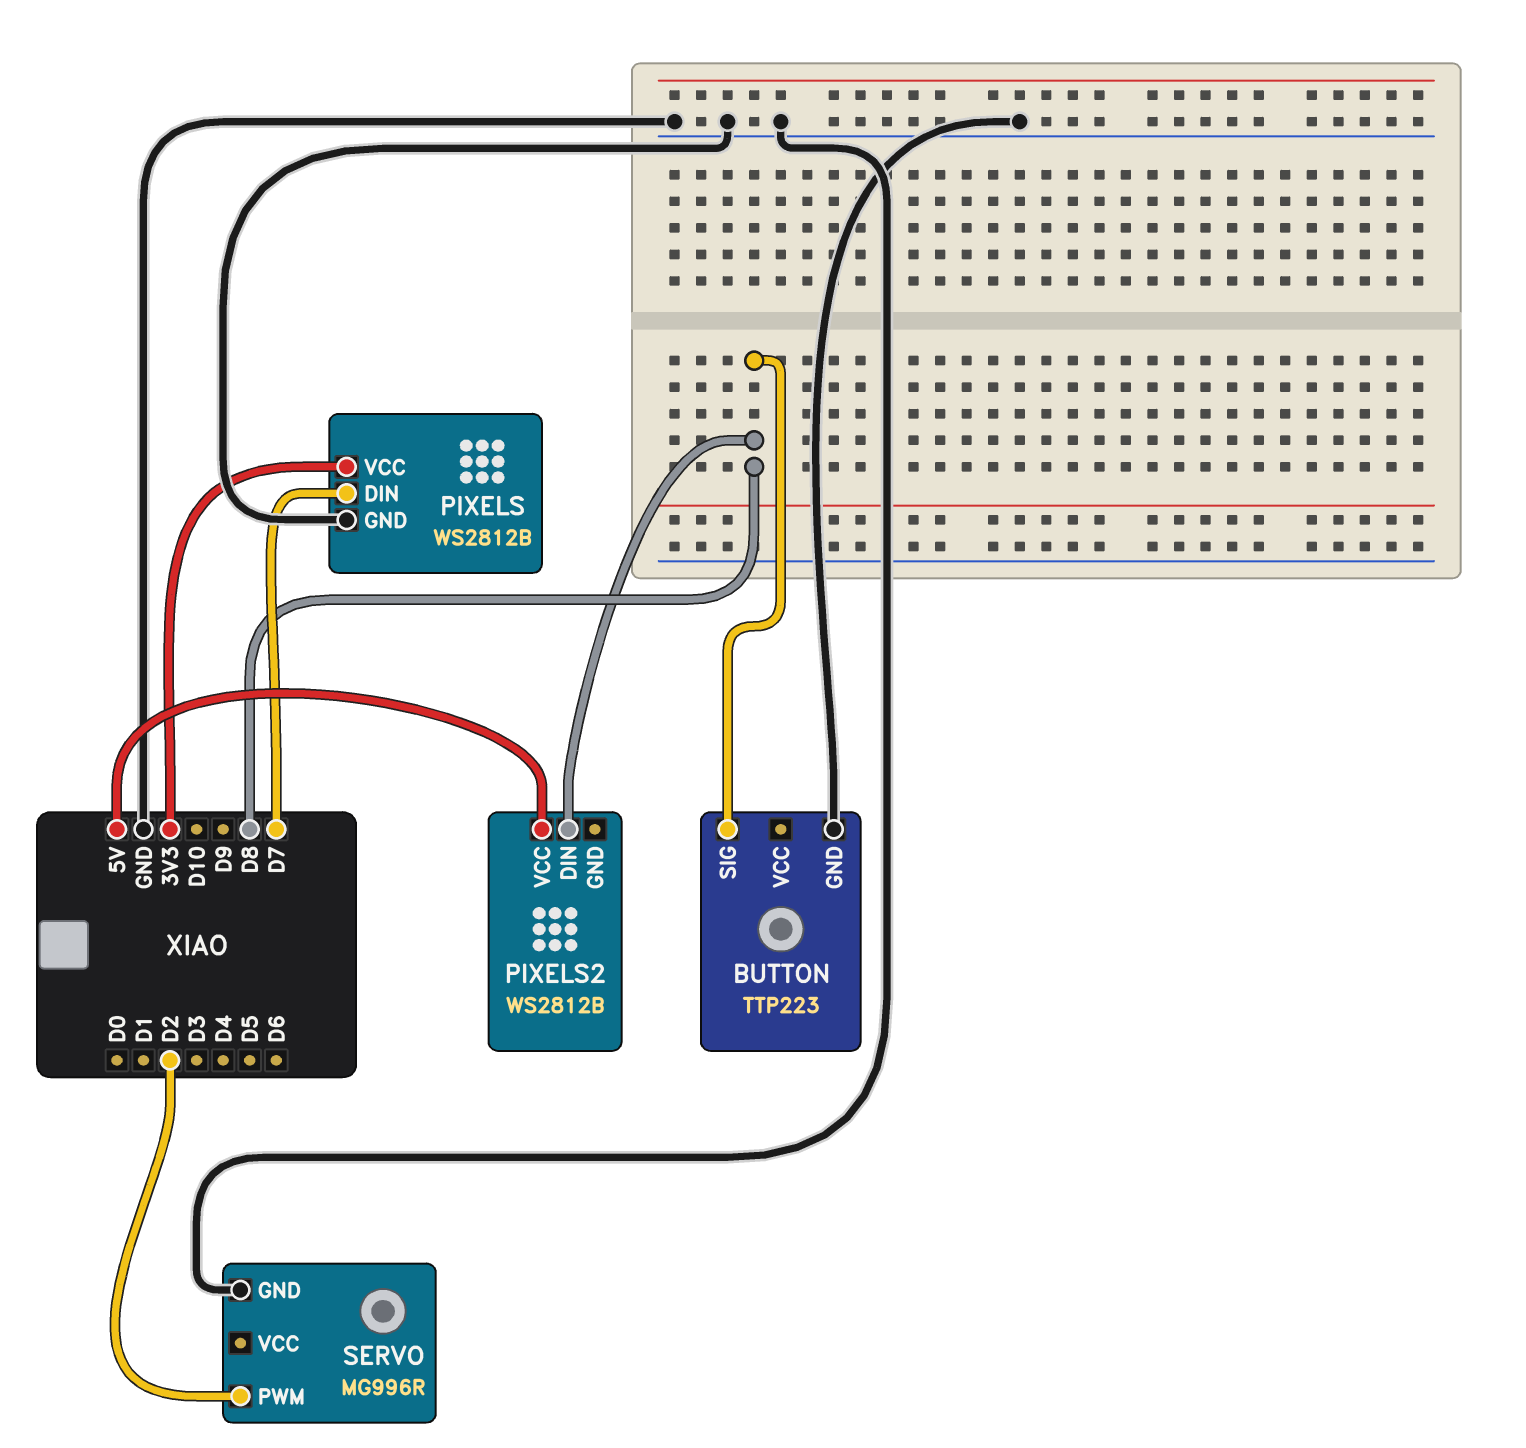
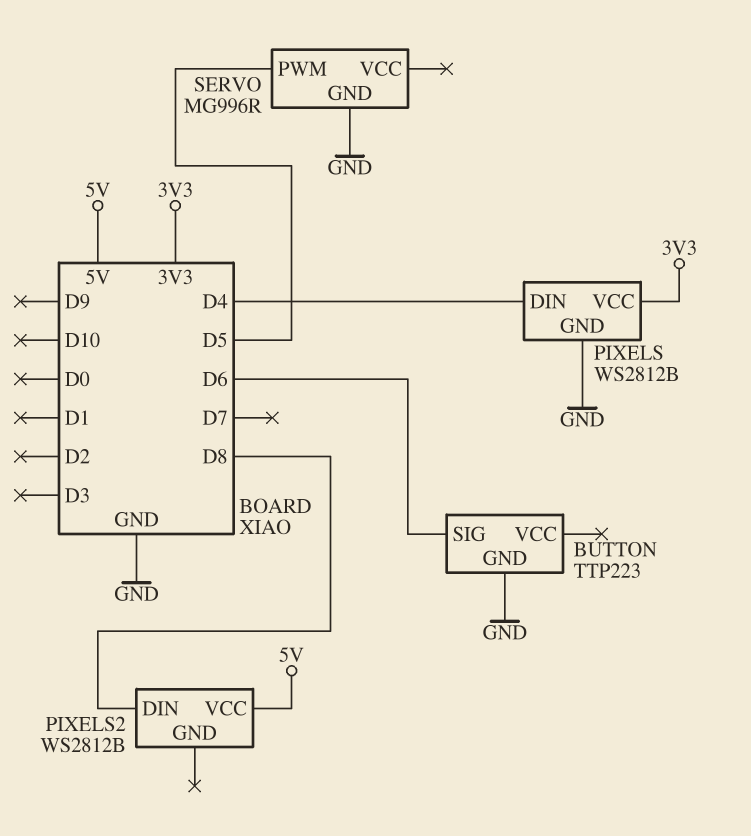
BUTTON pin SIG: D8 -> D6
PIXELS pin DIN: D7 -> D4
SERVO pin PWM: D2 -> D5

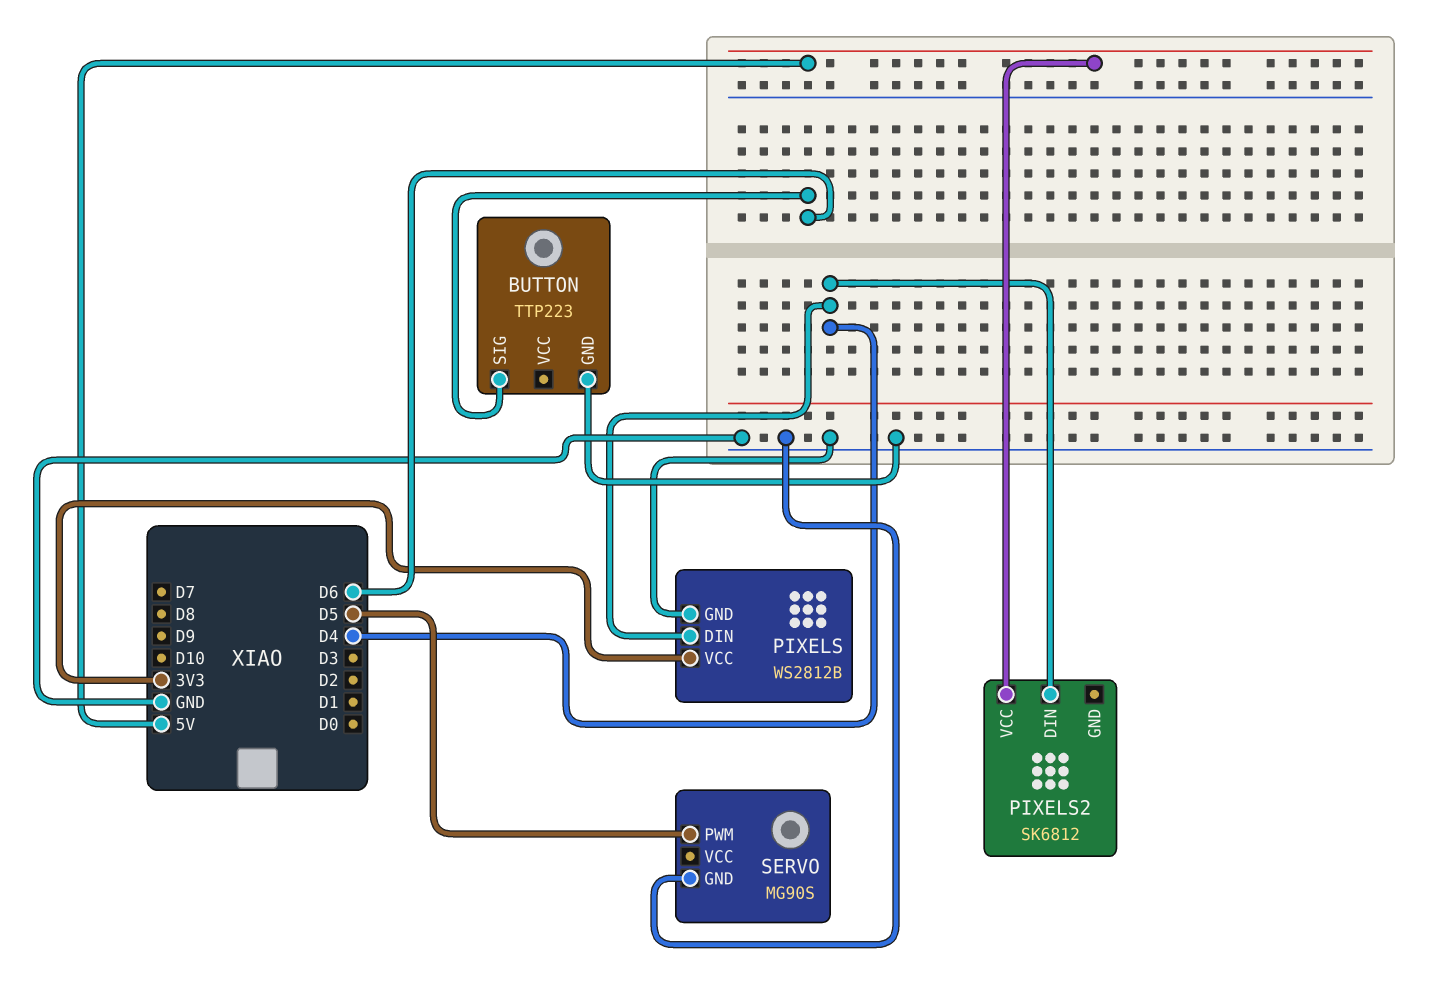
PIXELS2: WS2812B -> SK6812
PIXELS2 pin DIN: D8 -> D4
SERVO: MG996R -> MG90S

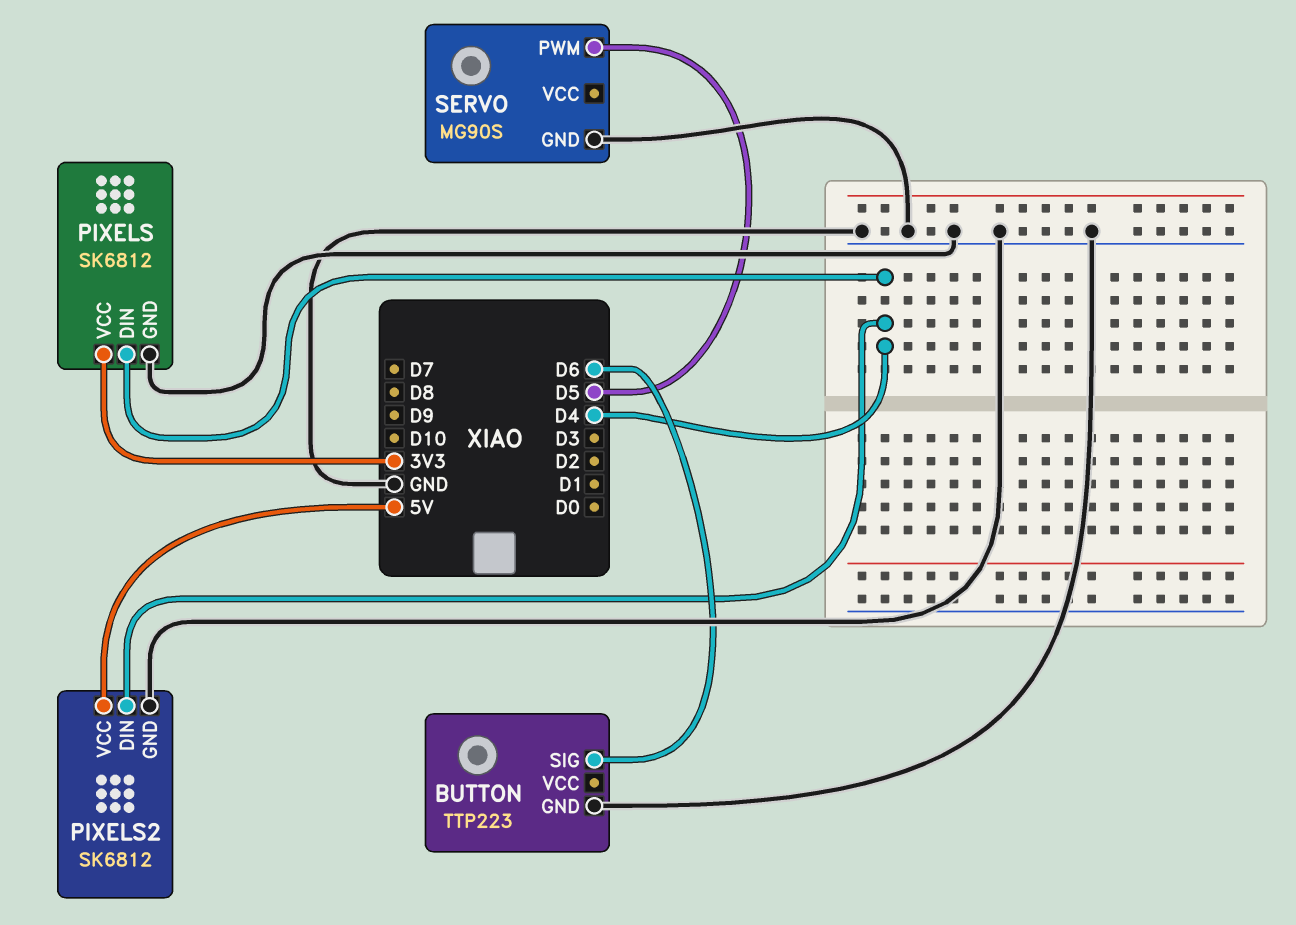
PIXELS: WS2812B -> SK6812
PIXELS2 pin GND: none -> GND

